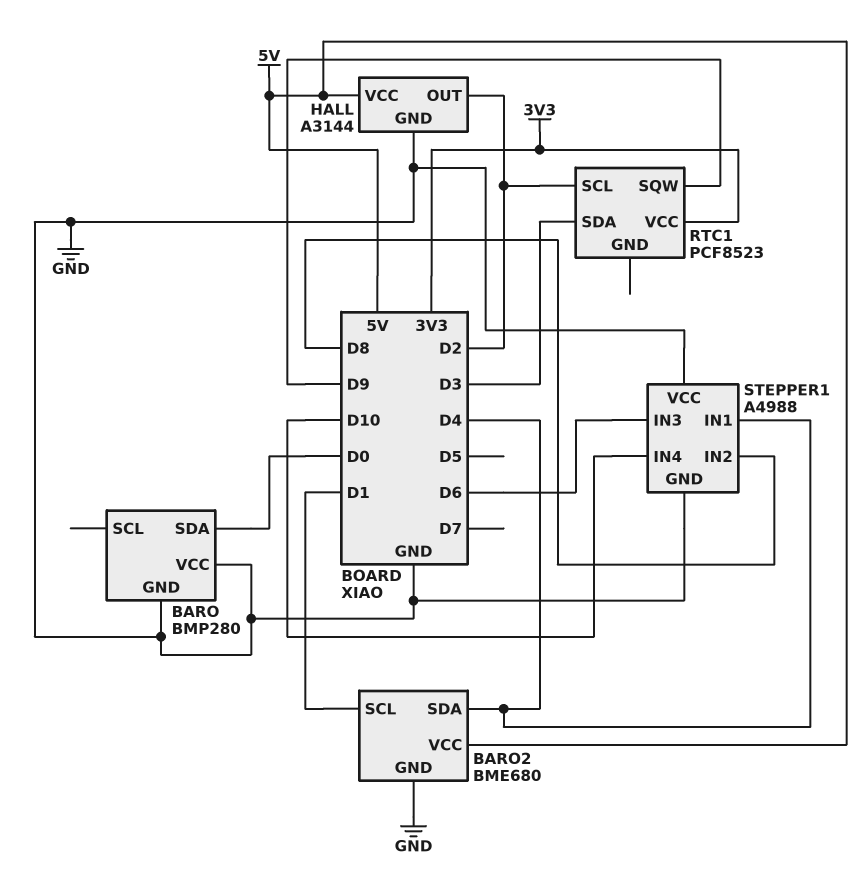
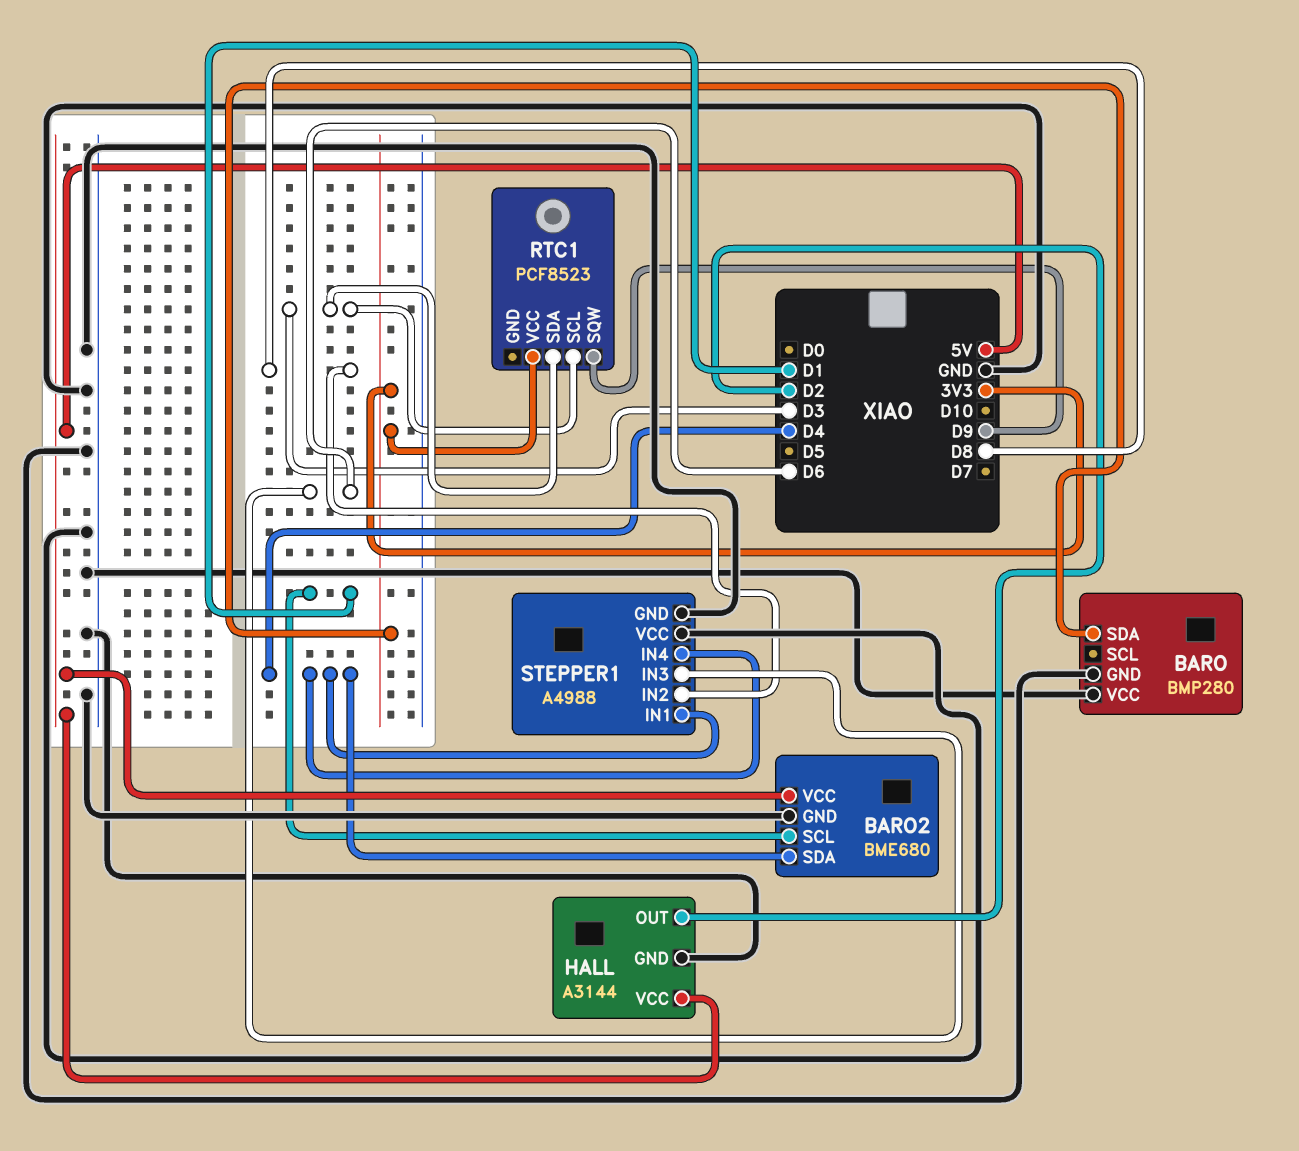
BARO pin SDA: D0 -> 3V3
RTC1 pin SCL: D2 -> D3
STEPPER1 pin IN4: D10 -> D4

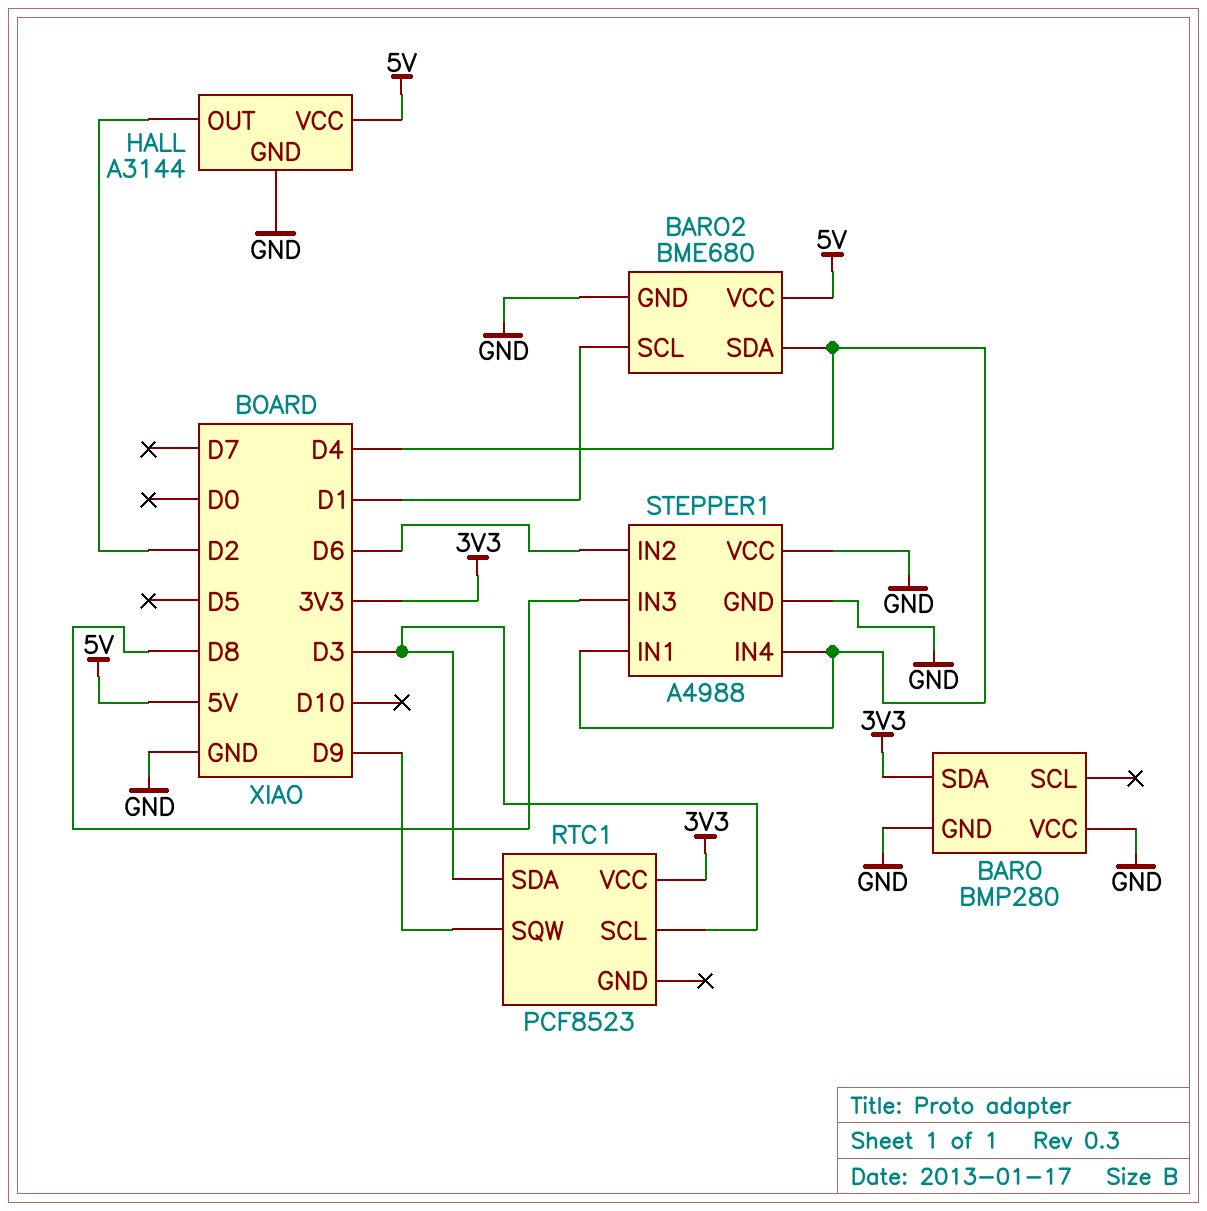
STEPPER1 pin IN2: D8 -> D6
STEPPER1 pin IN3: D6 -> D8

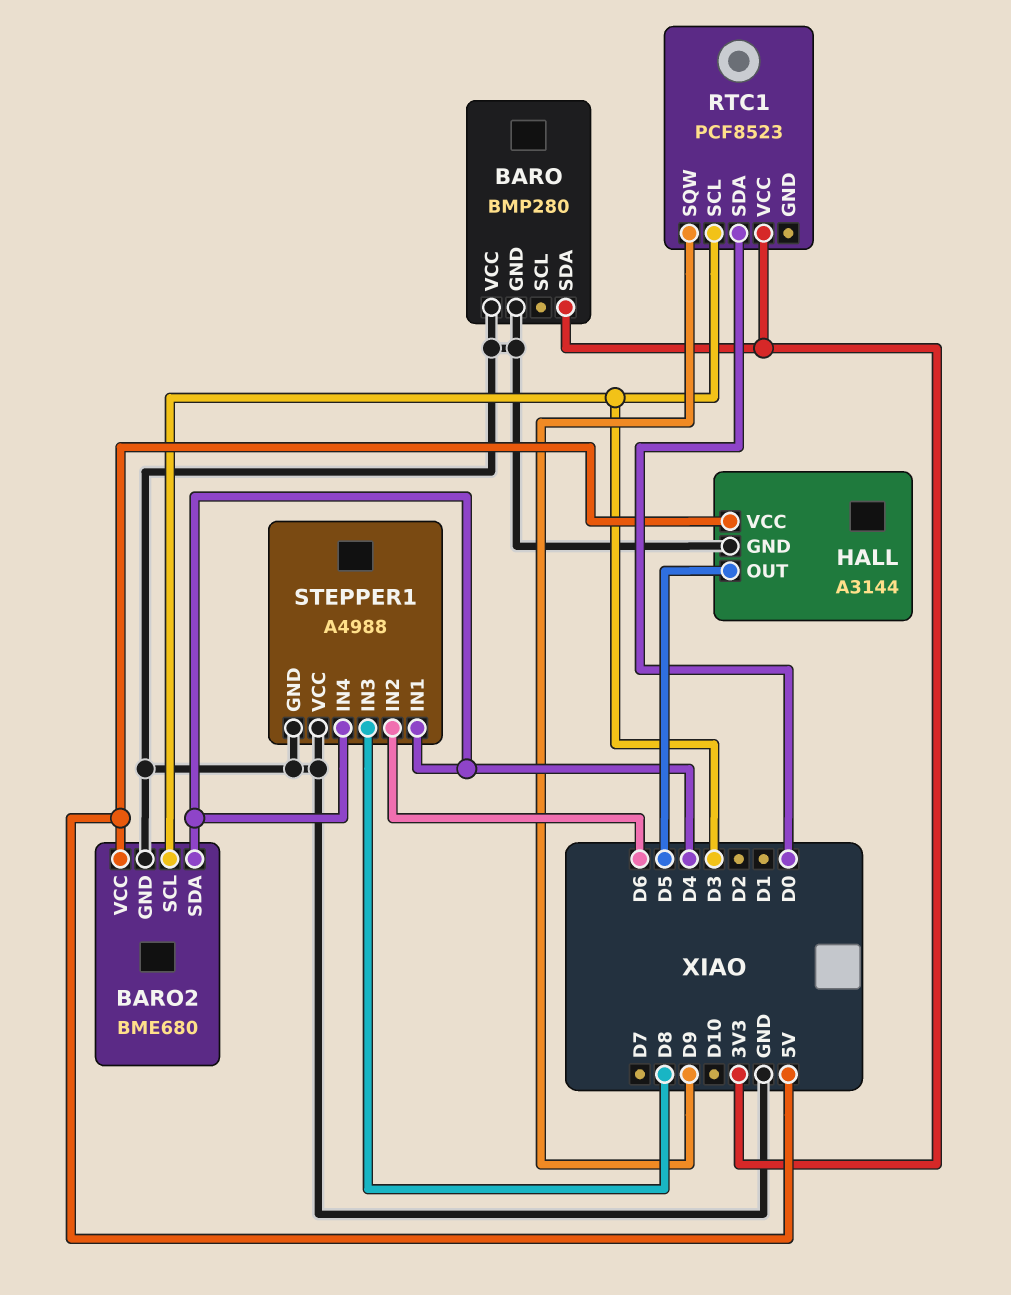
BARO2 pin SCL: D1 -> D3
HALL pin OUT: D2 -> D5
RTC1 pin SDA: D3 -> D0

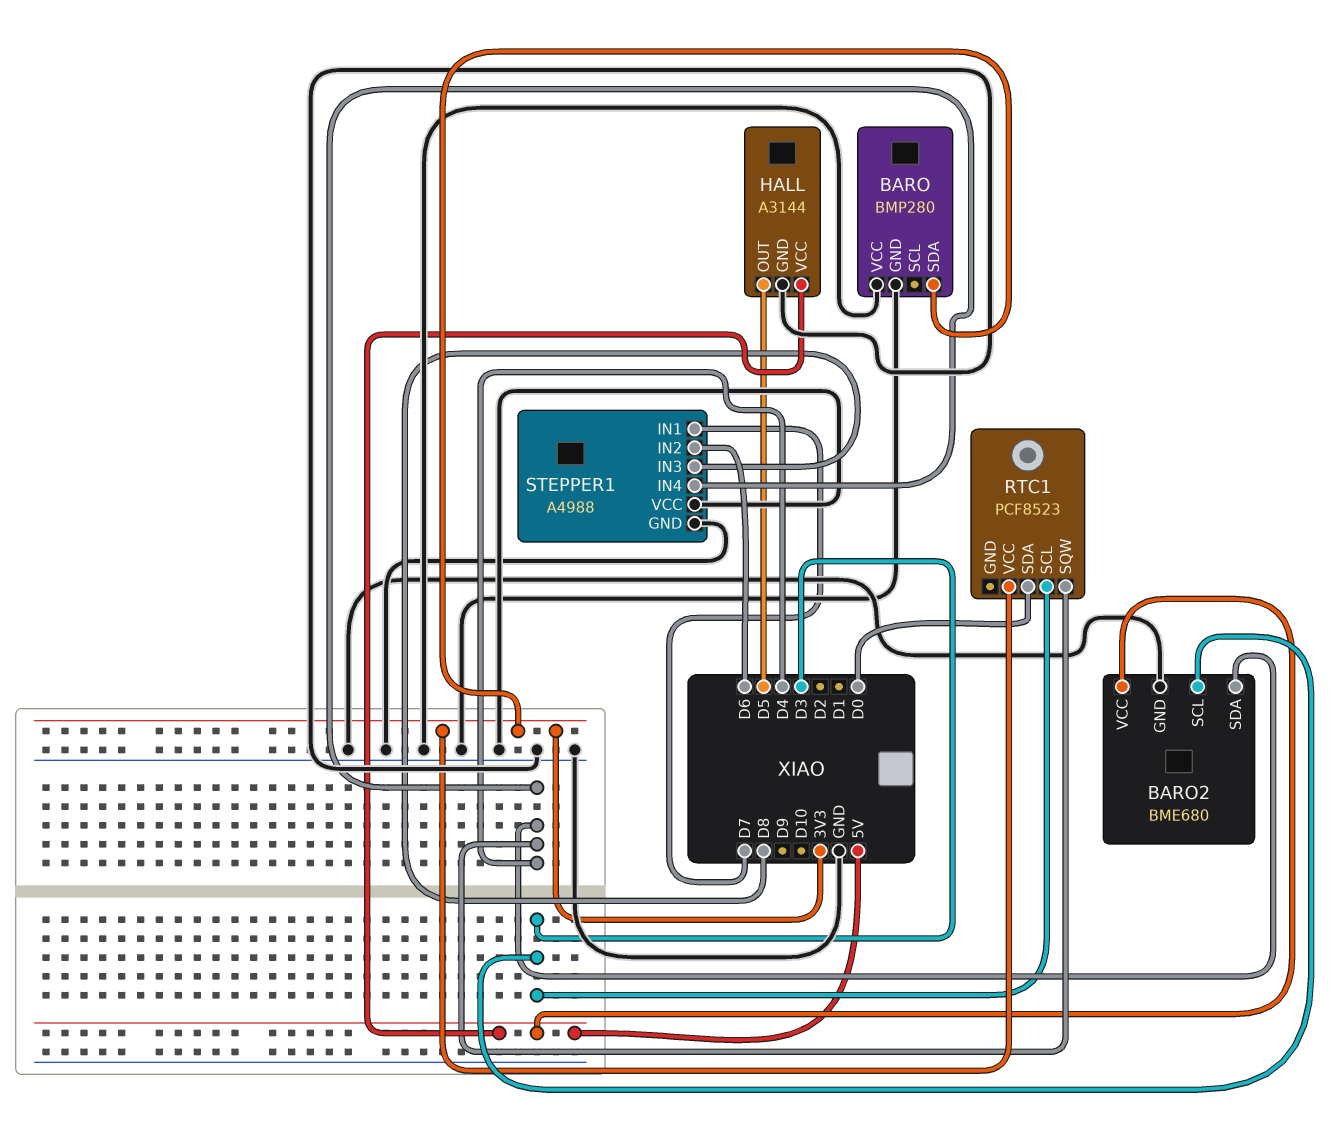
RTC1 pin SQW: D9 -> D4
STEPPER1 pin IN1: D4 -> D7

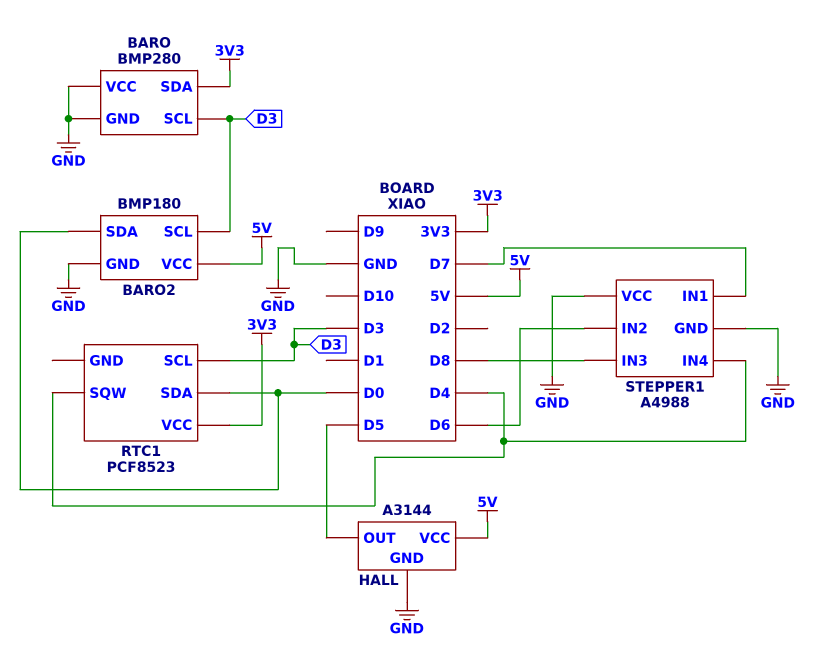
BARO pin SCL: none -> D3
BARO2: BME680 -> BMP180
BARO2 pin SDA: D4 -> D0

